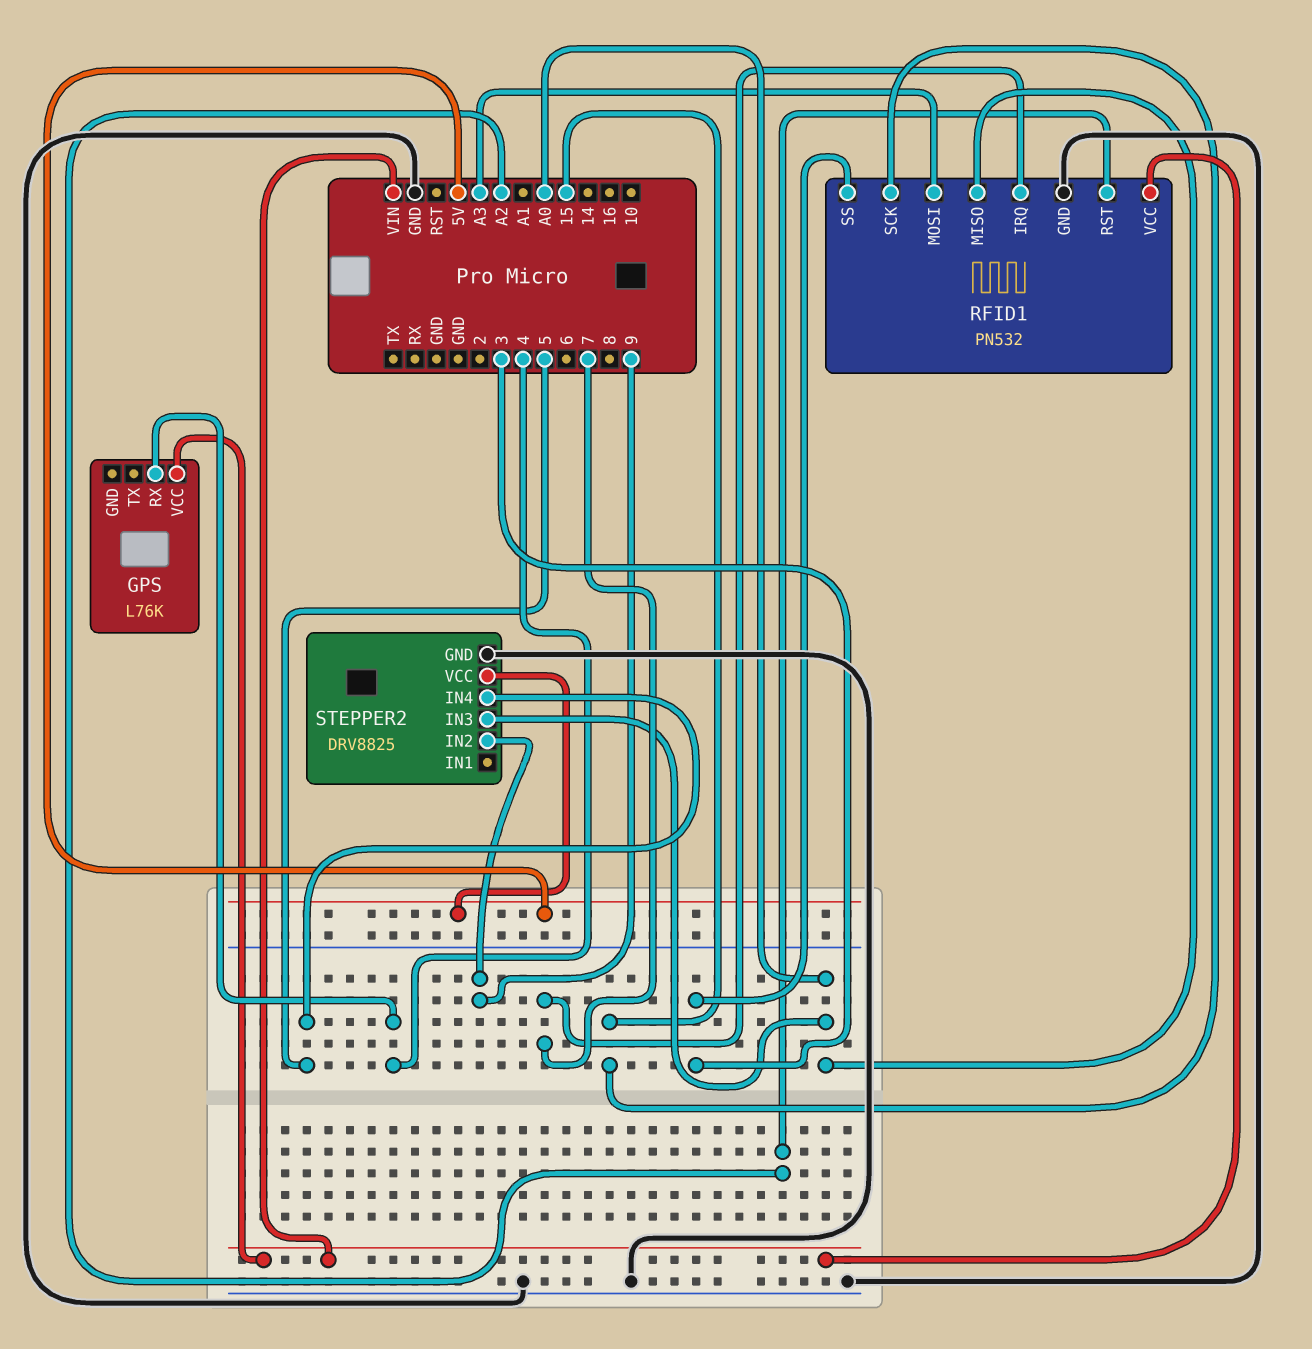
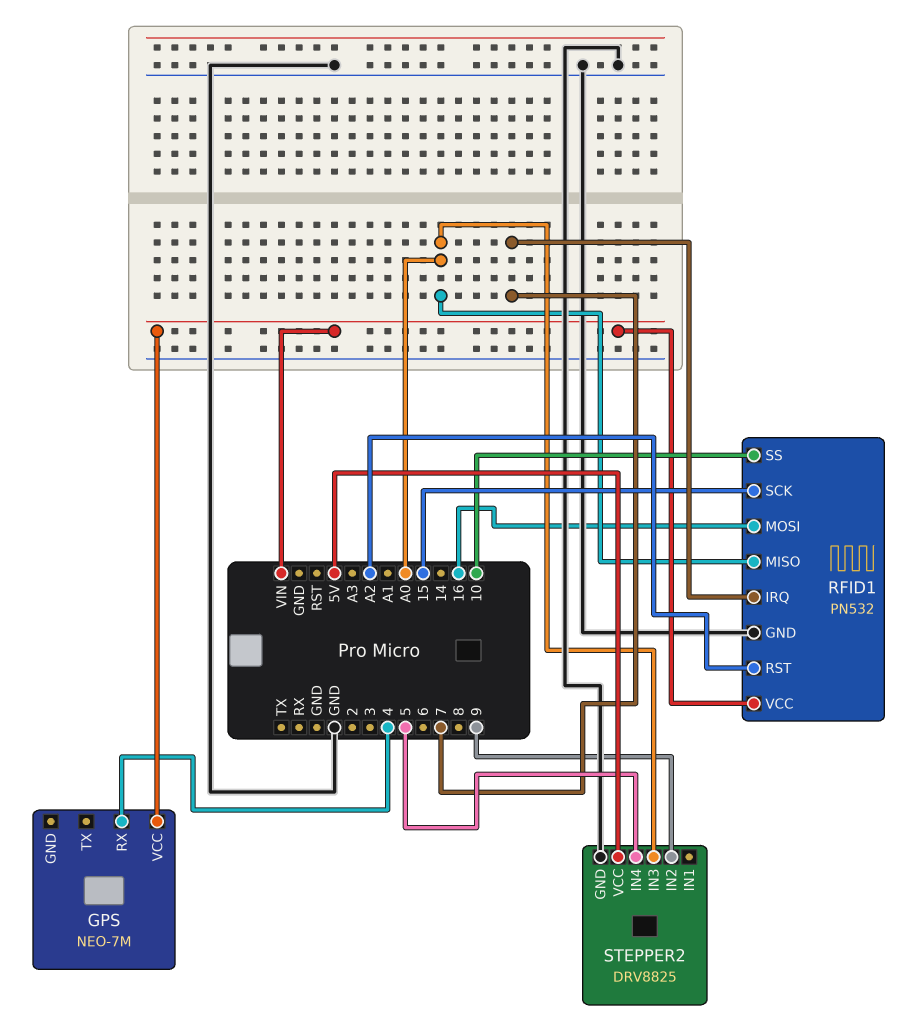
GPS: L76K -> NEO-7M
RFID1 pin MOSI: A3 -> 16
RFID1 pin SS: 3 -> 10

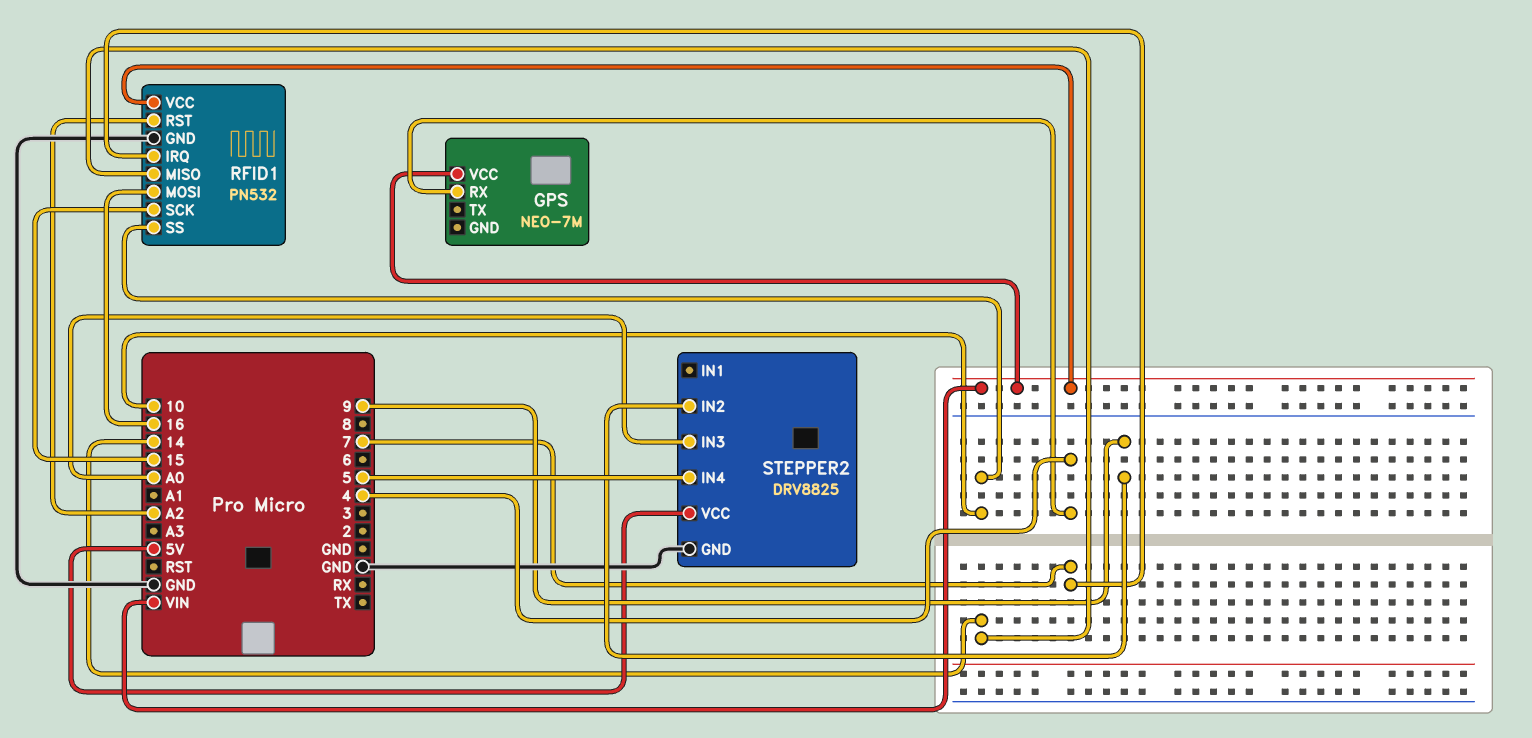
RFID1 pin MISO: A0 -> 14

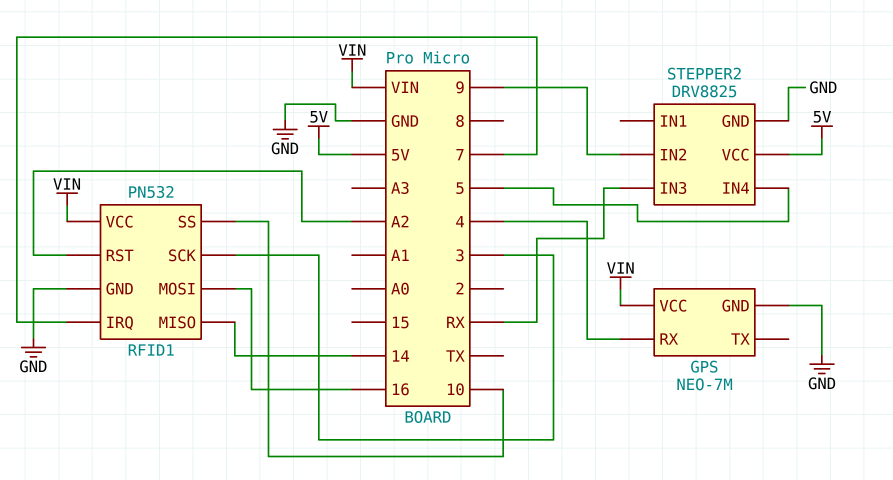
GPS pin GND: none -> GND
RFID1 pin SCK: 15 -> 3
STEPPER2 pin IN3: A0 -> RX

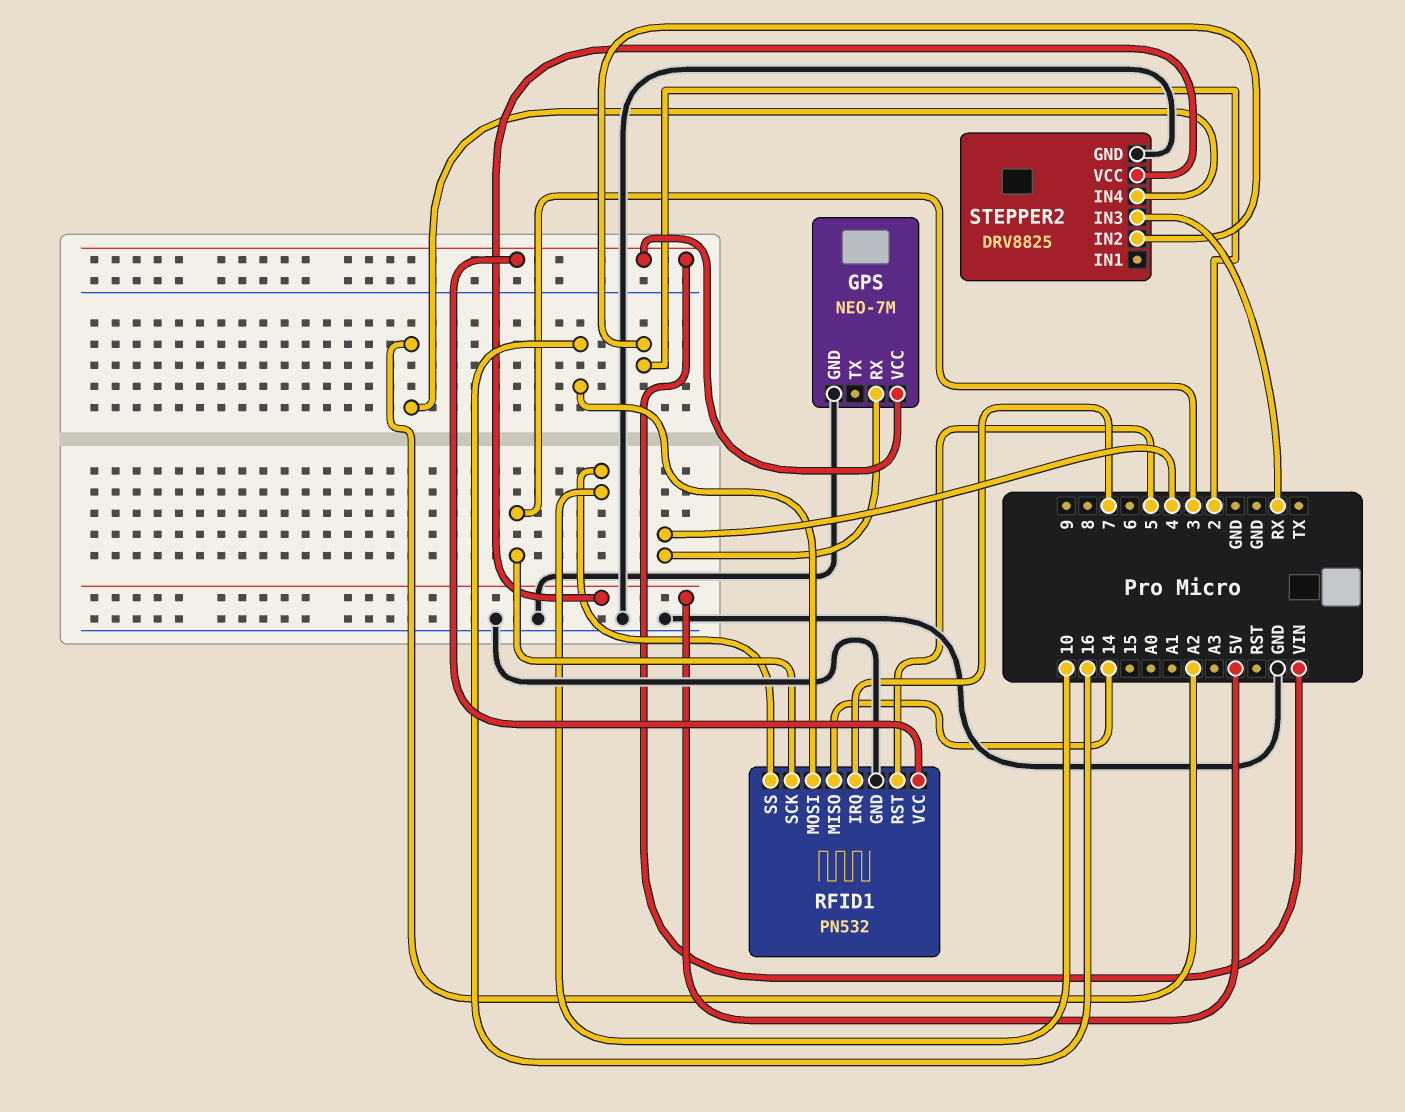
RFID1 pin RST: A2 -> 5
STEPPER2 pin IN2: 9 -> 2
STEPPER2 pin IN4: 5 -> A2

